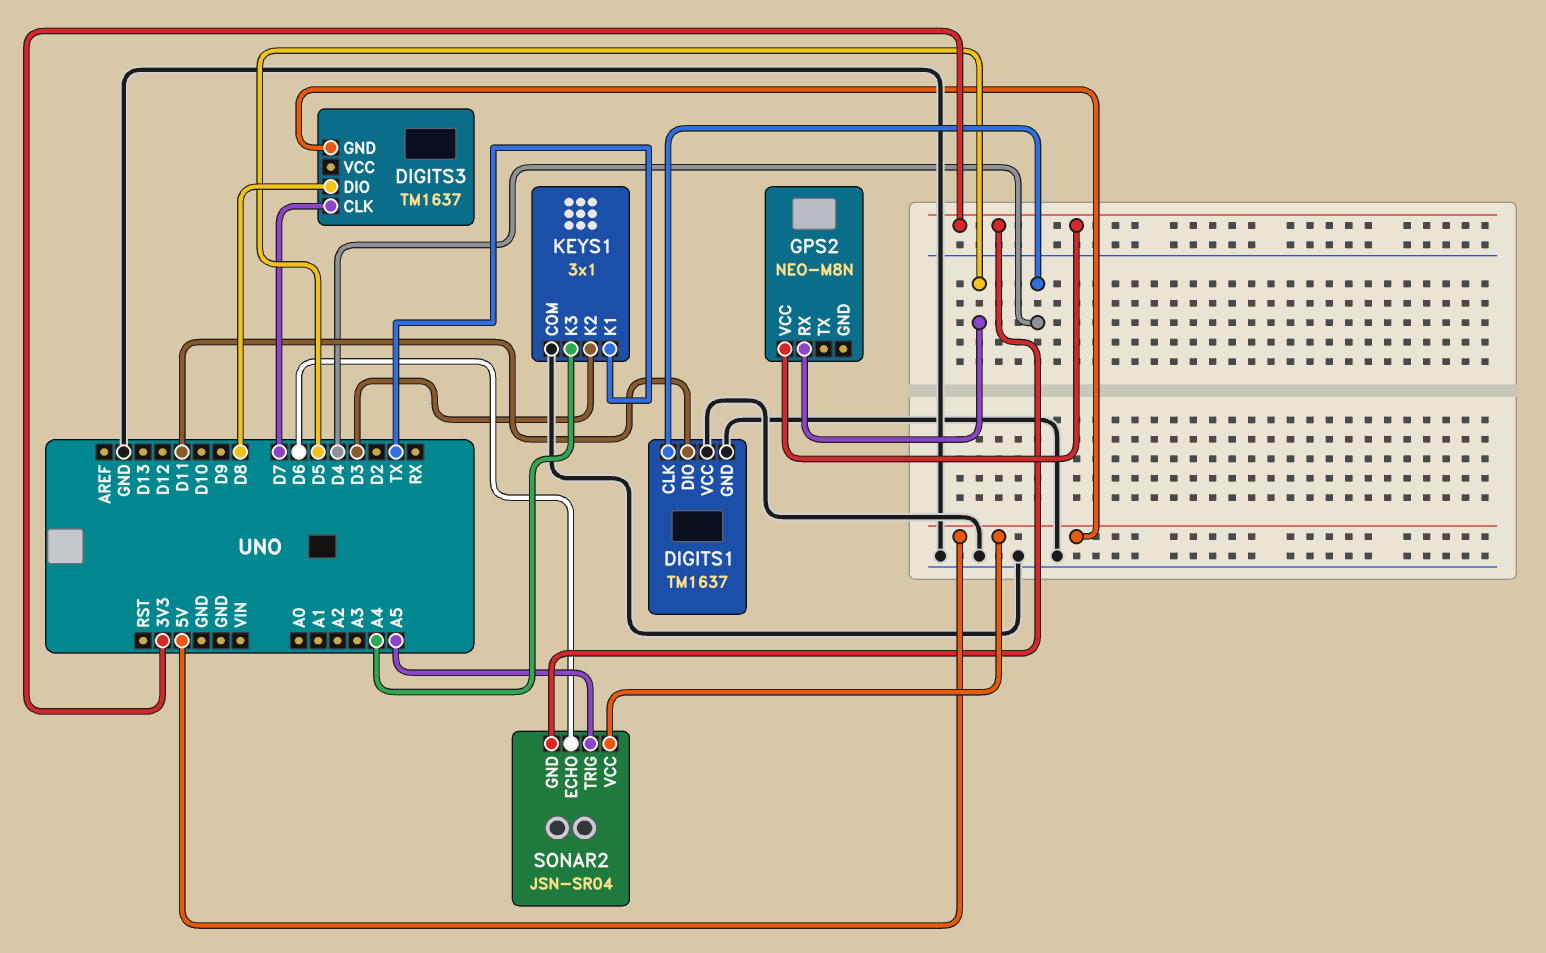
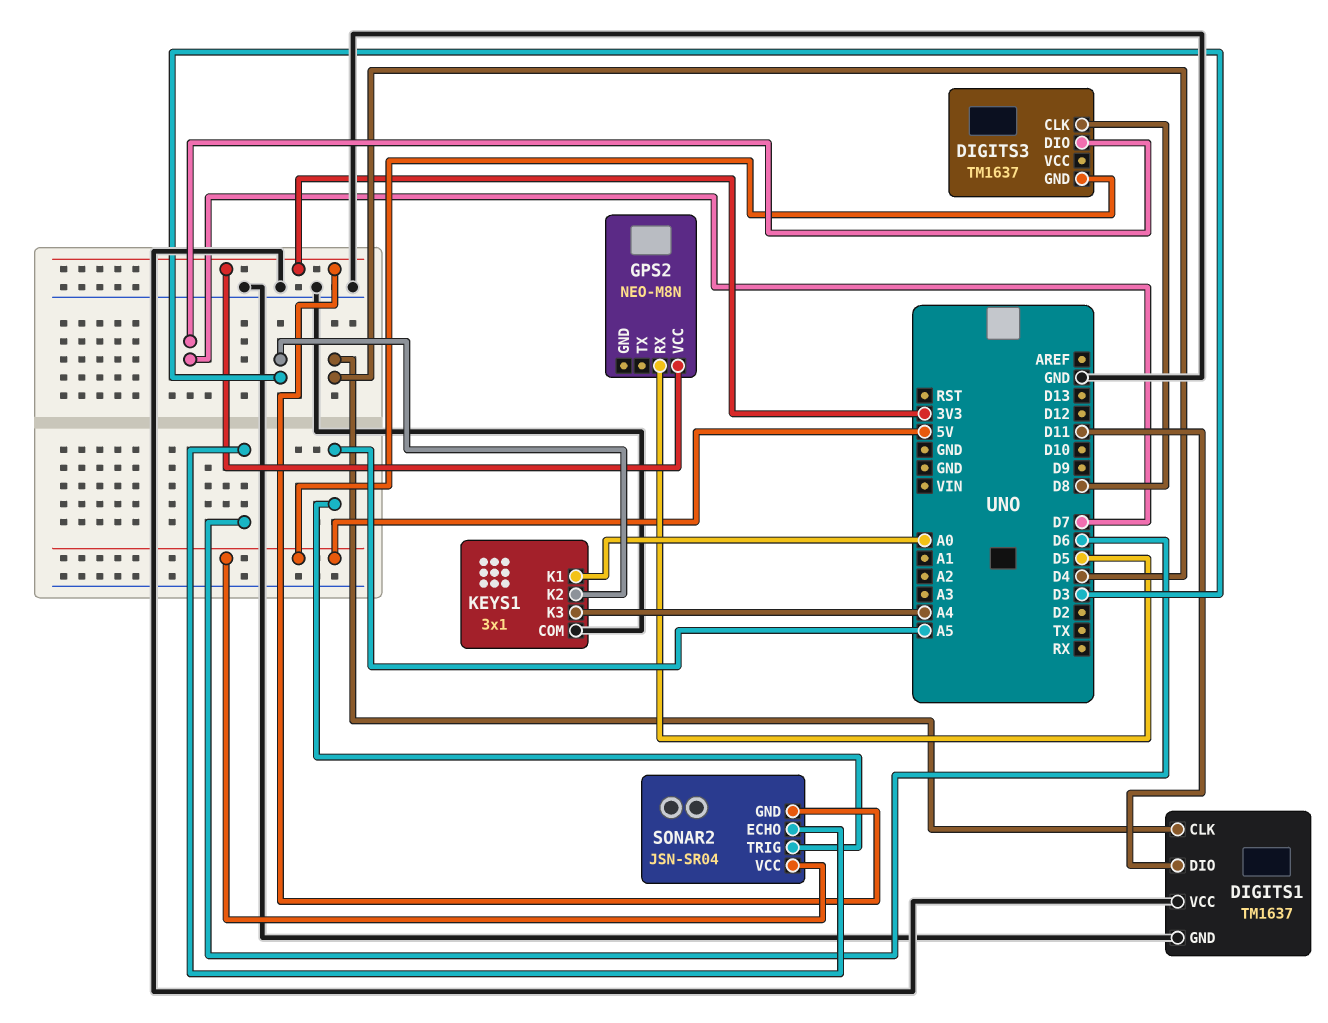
DIGITS3 pin CLK: D7 -> D8
DIGITS3 pin DIO: D8 -> D7
KEYS1 pin K1: TX -> A0

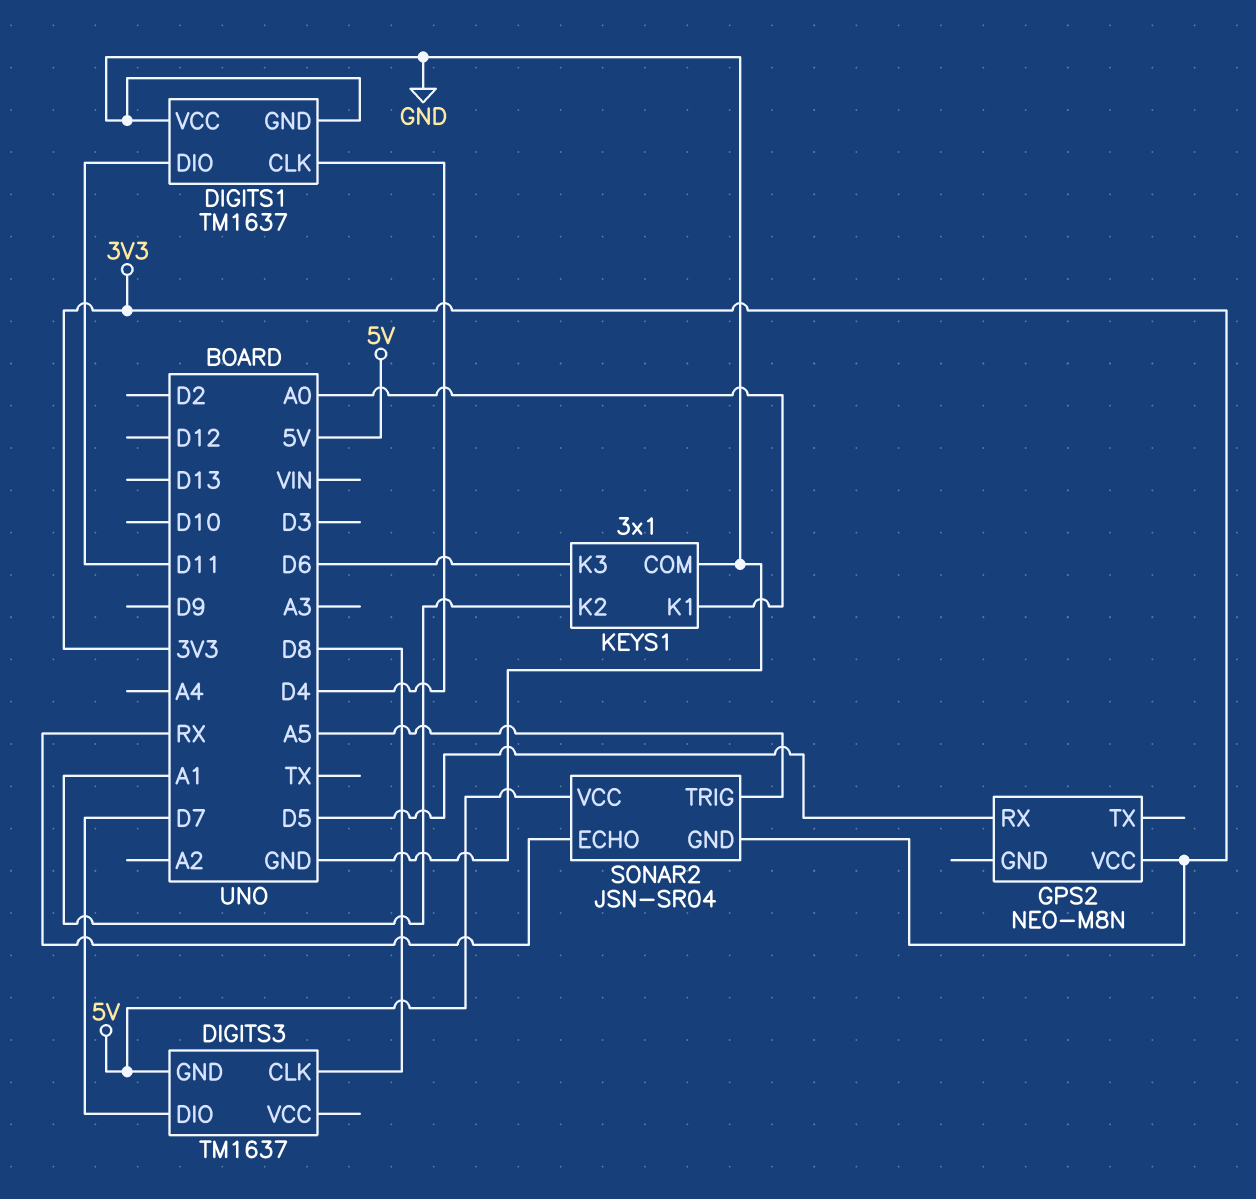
KEYS1 pin K2: D3 -> A1
KEYS1 pin K3: A4 -> D6
SONAR2 pin ECHO: D6 -> RX

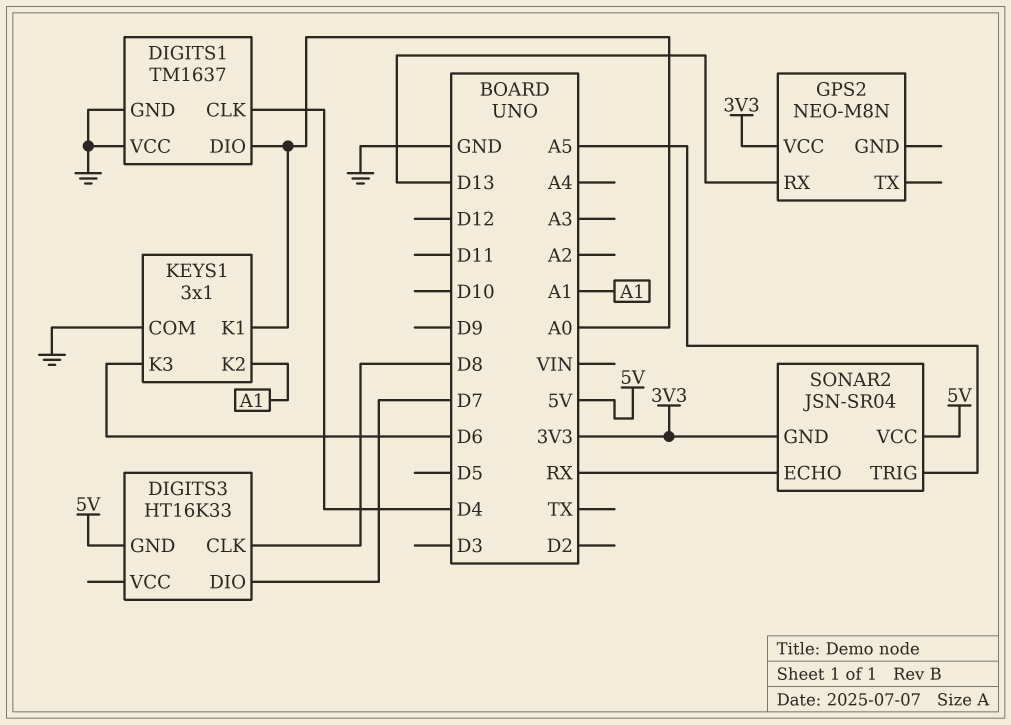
DIGITS1 pin DIO: D11 -> A0
DIGITS3: TM1637 -> HT16K33
GPS2 pin RX: D5 -> D13

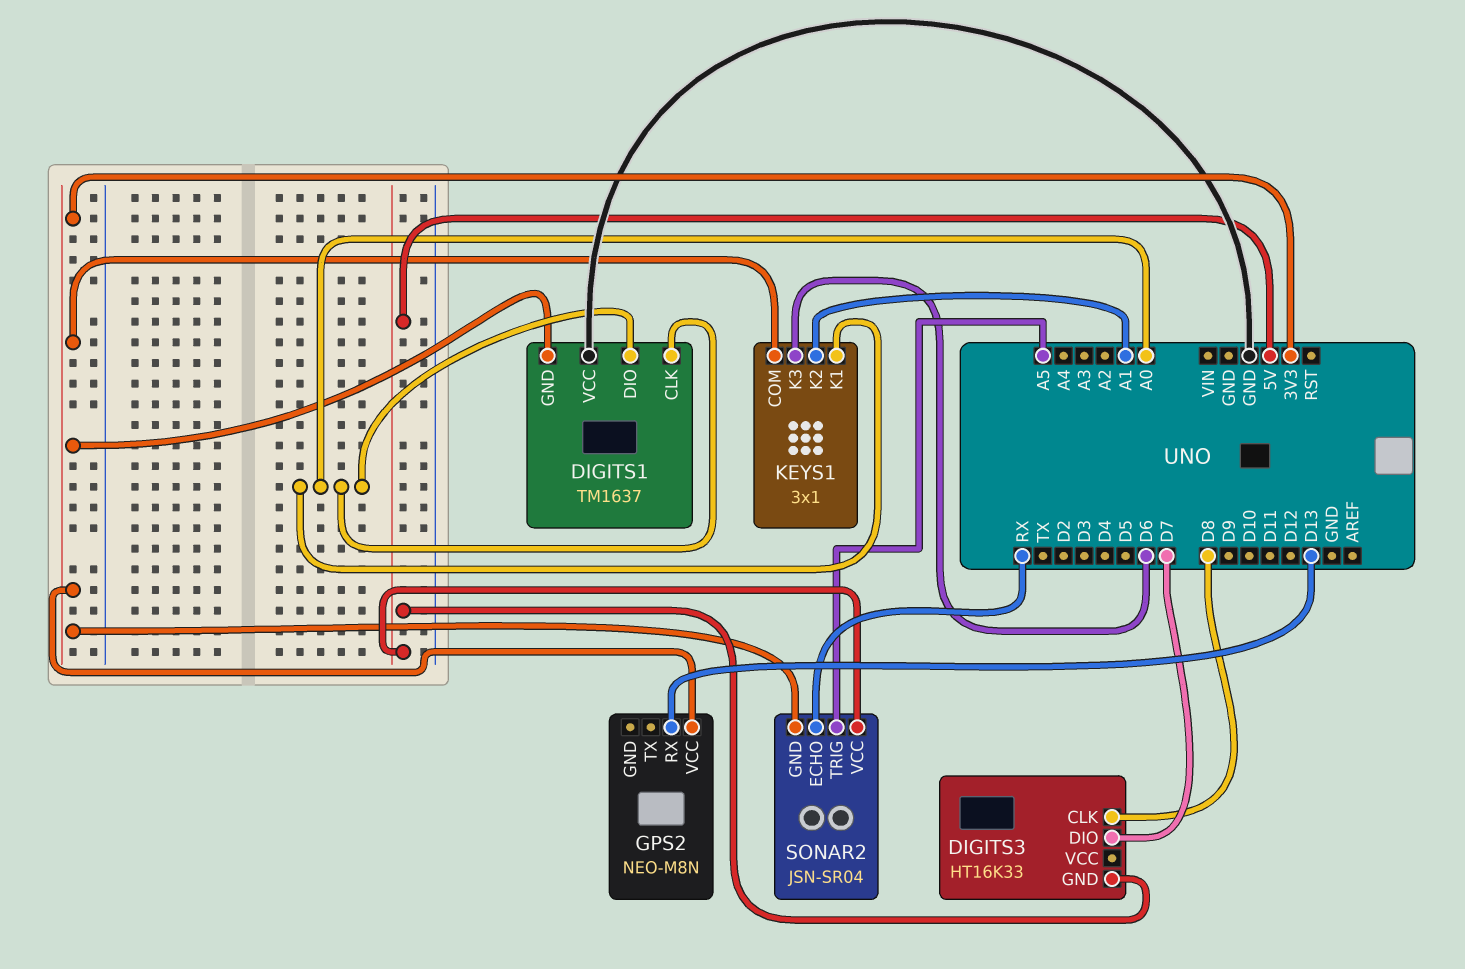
DIGITS1 pin CLK: D4 -> A0
DIGITS1 pin GND: GND -> 3V3
KEYS1 pin COM: GND -> 3V3

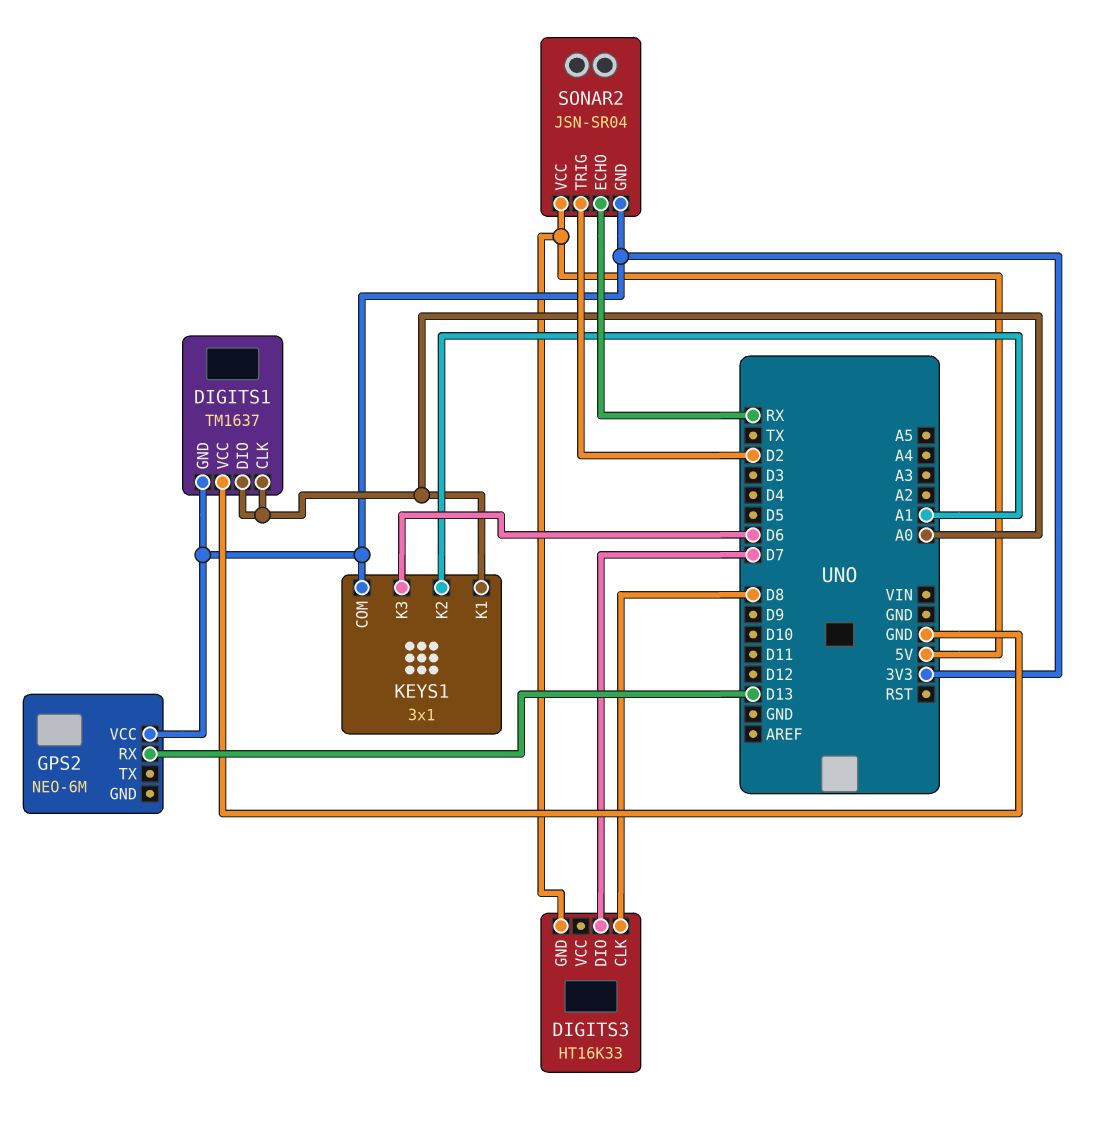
GPS2: NEO-M8N -> NEO-6M
SONAR2 pin TRIG: A5 -> D2

